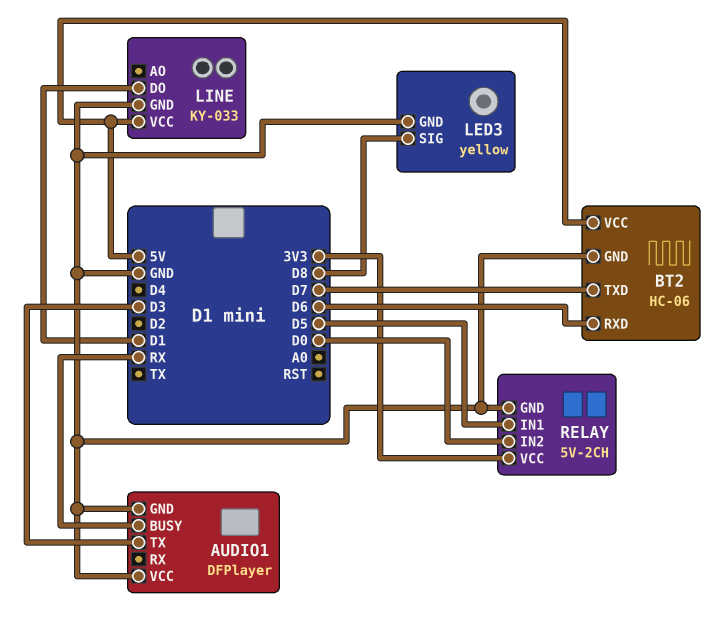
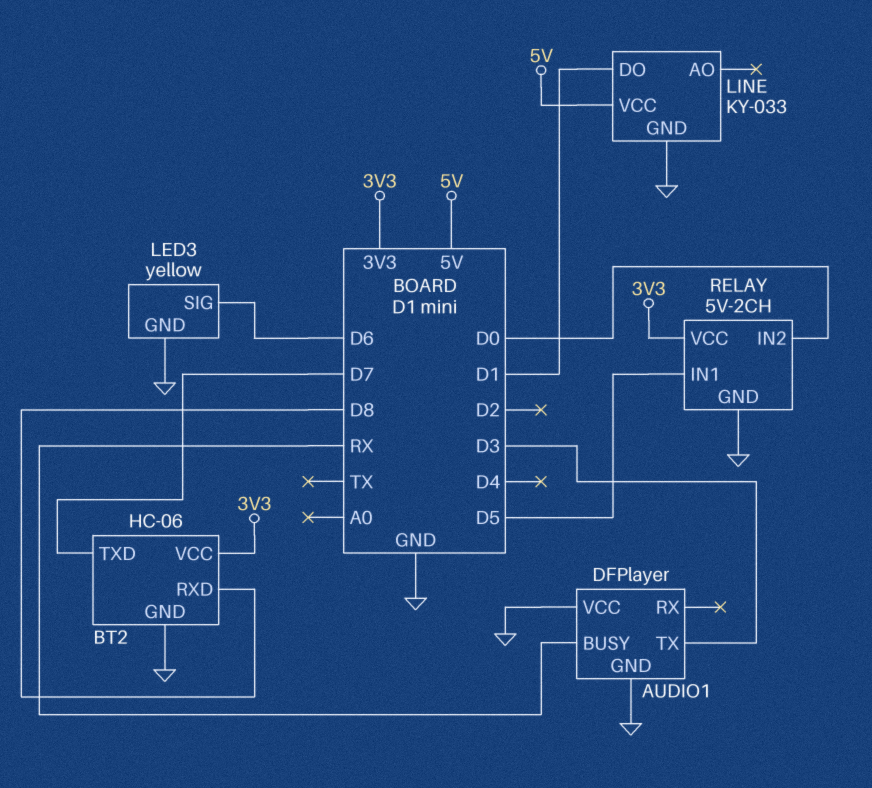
BT2 pin RXD: D6 -> D8
BT2 pin VCC: 5V -> 3V3
LED3 pin SIG: D8 -> D6

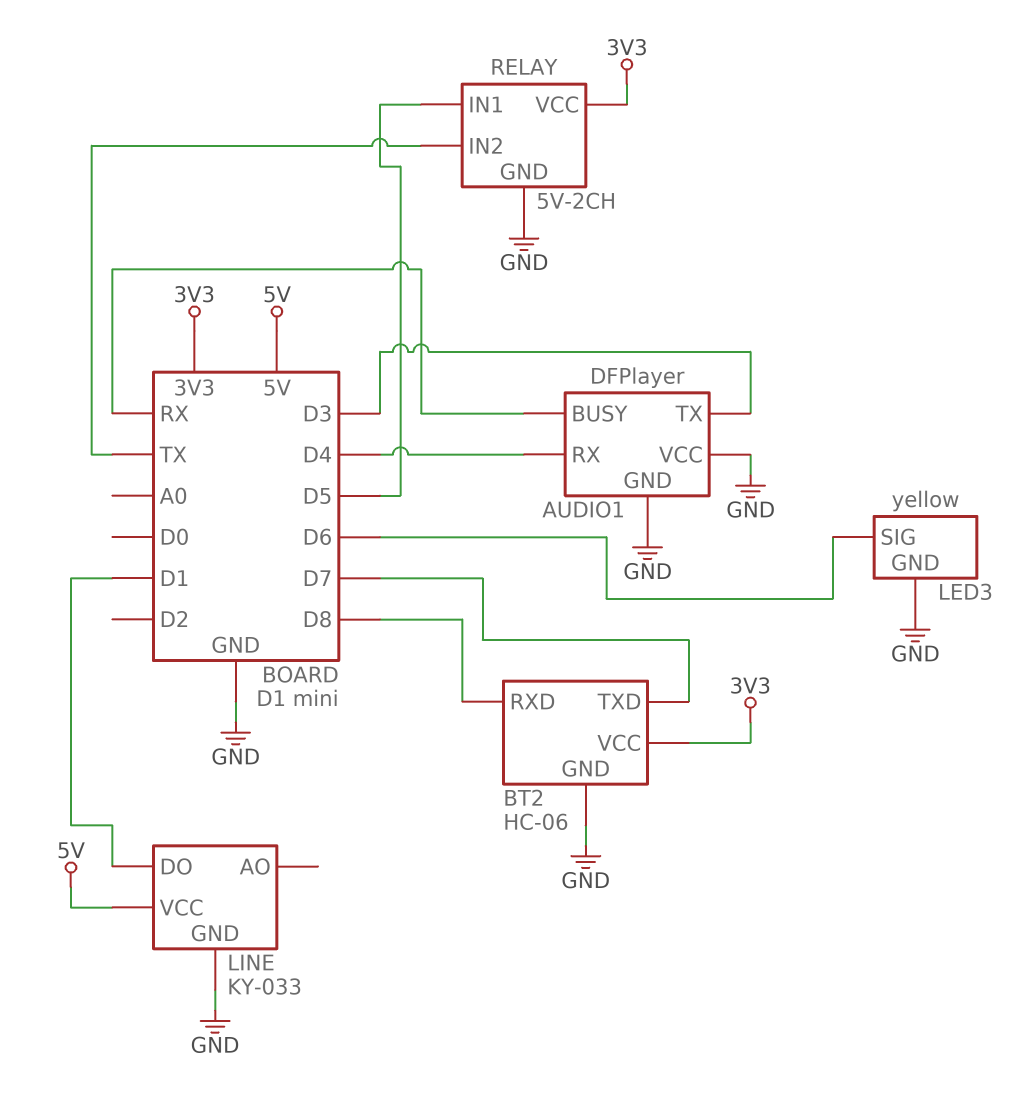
AUDIO1 pin RX: none -> D4
RELAY pin IN2: D0 -> TX

